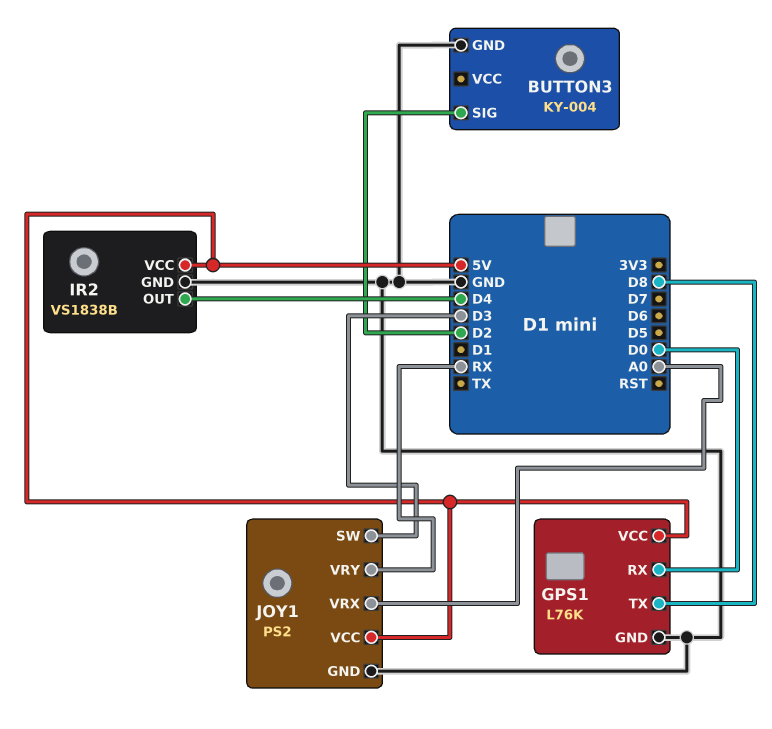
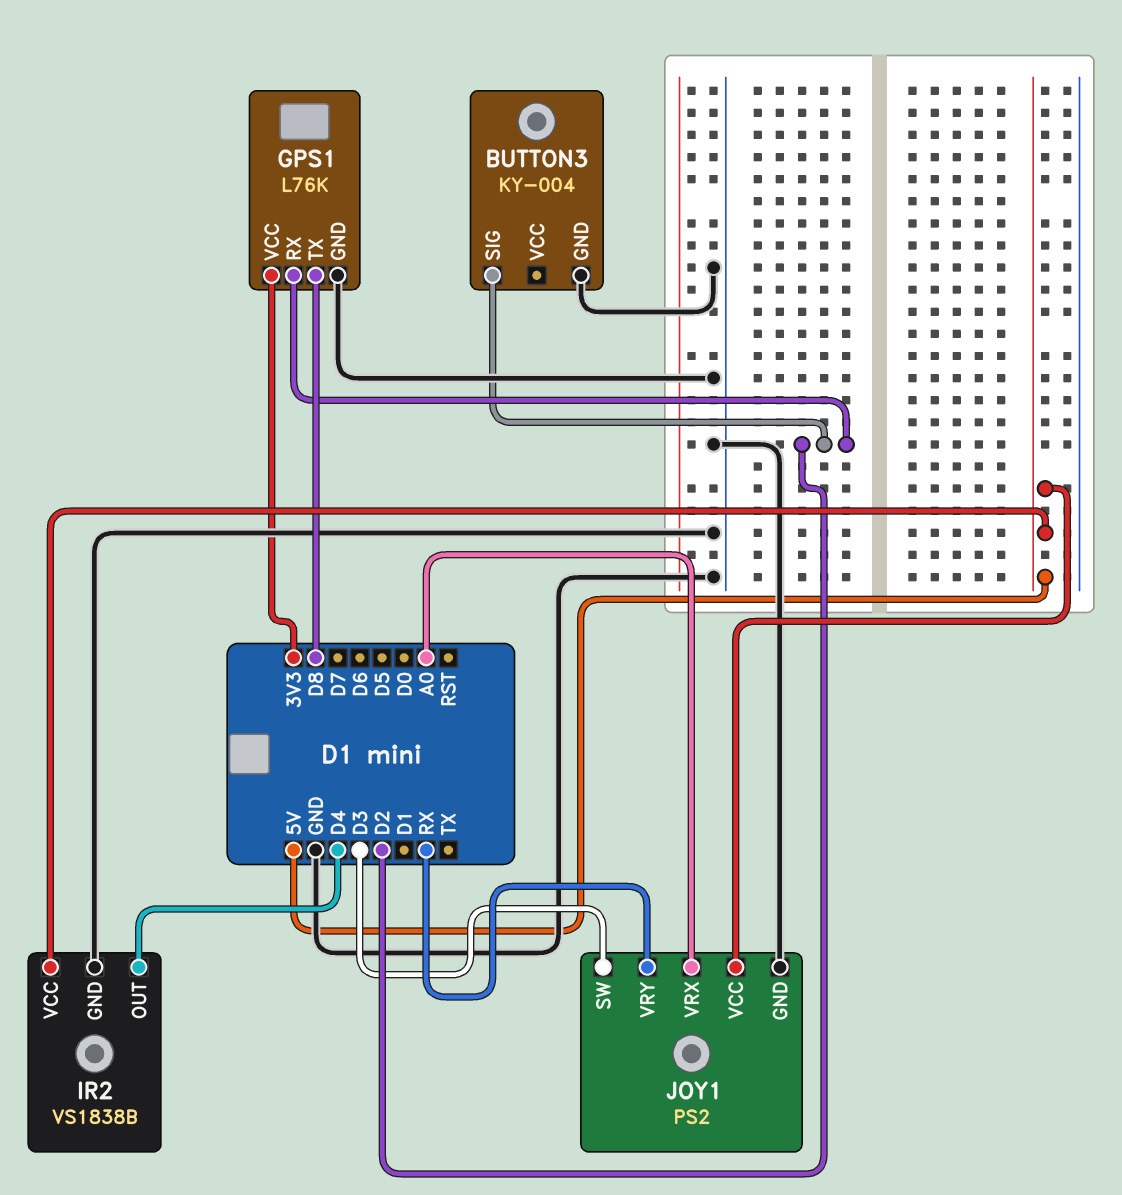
GPS1 pin RX: D0 -> D2
GPS1 pin VCC: 5V -> 3V3

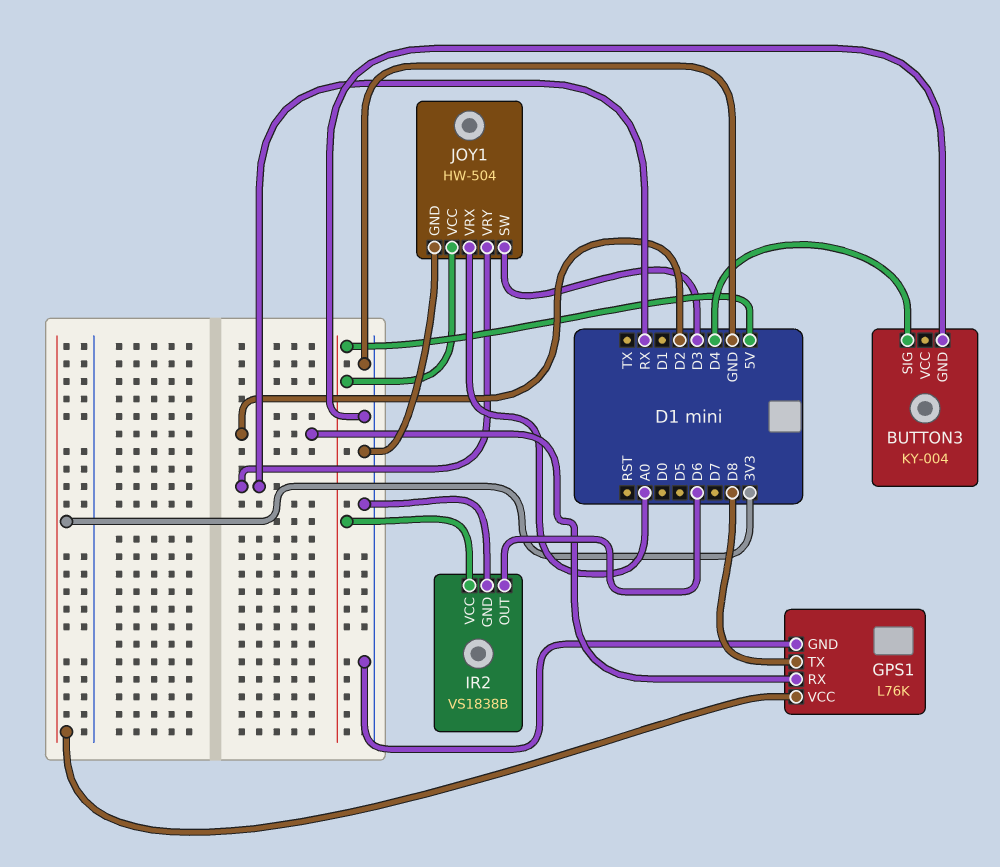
BUTTON3 pin SIG: D2 -> D4
IR2 pin OUT: D4 -> D6
JOY1: PS2 -> HW-504

